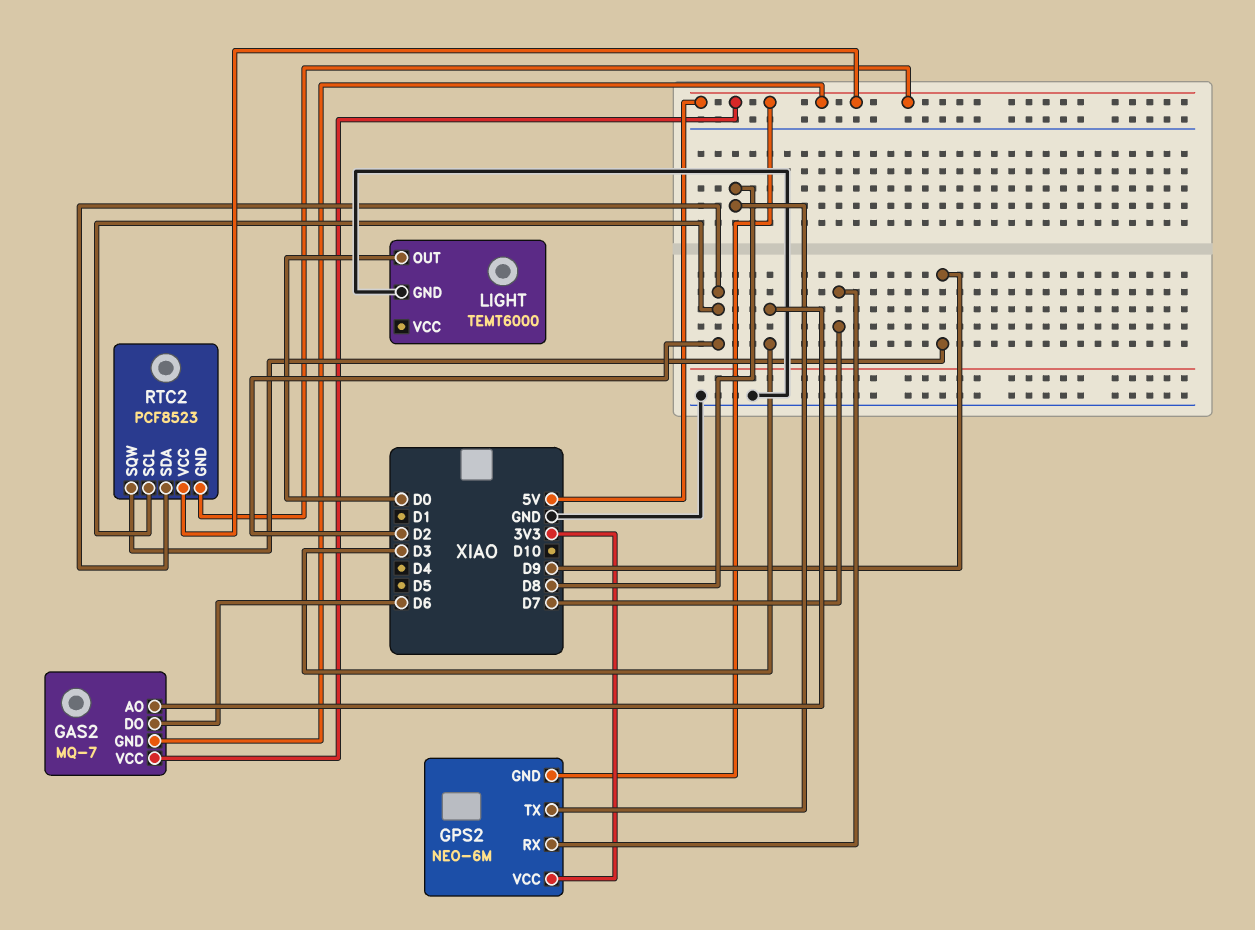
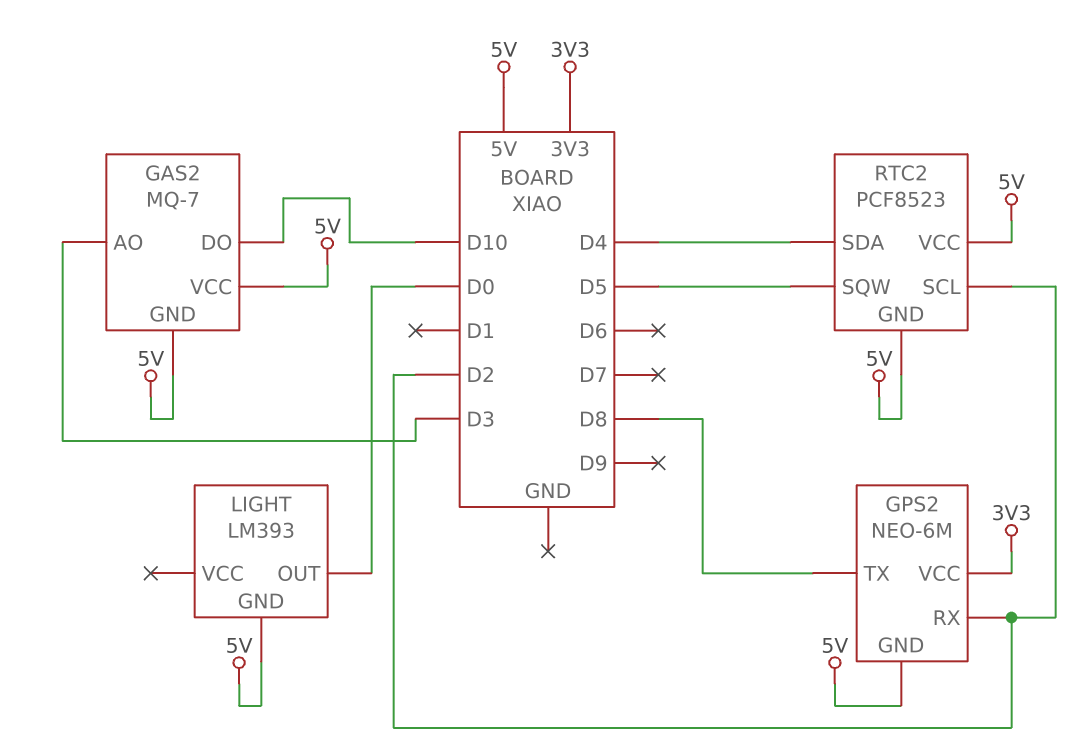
GAS2 pin DO: D6 -> D10
GPS2 pin RX: D7 -> D2
LIGHT: TEMT6000 -> LM393
LIGHT pin GND: GND -> 5V
RTC2 pin SDA: D2 -> D4
RTC2 pin SQW: D9 -> D5

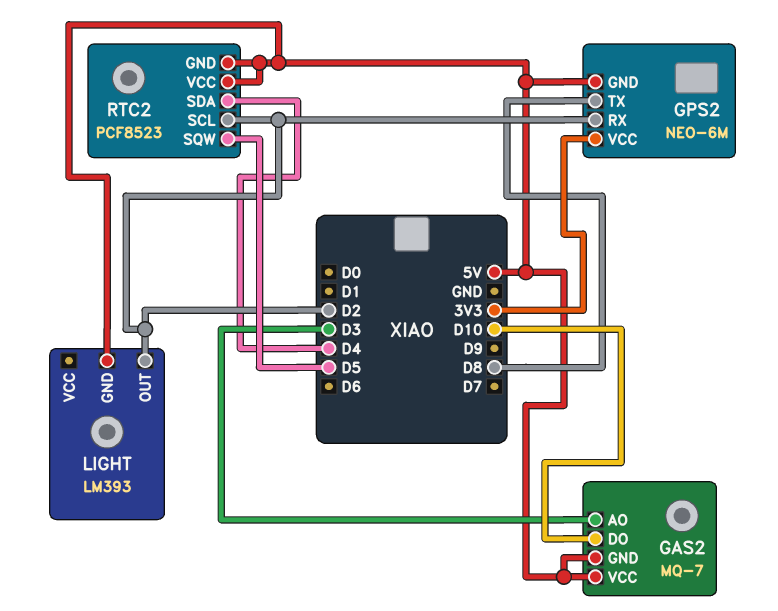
LIGHT pin OUT: D0 -> D2

